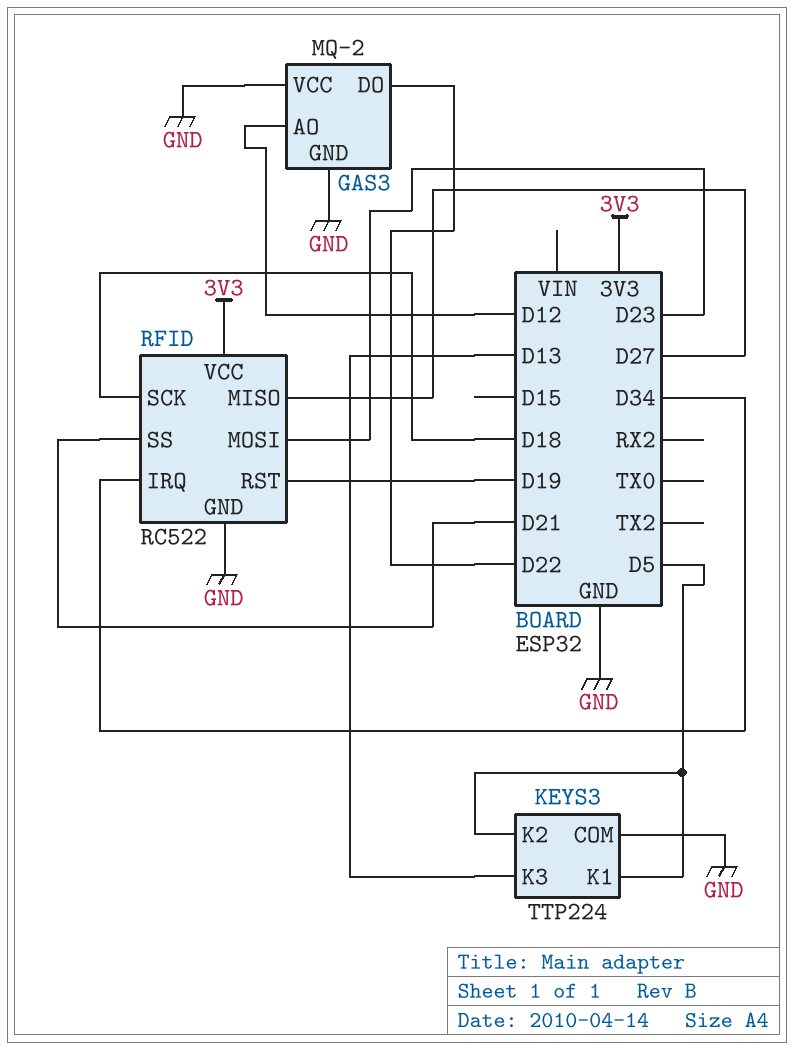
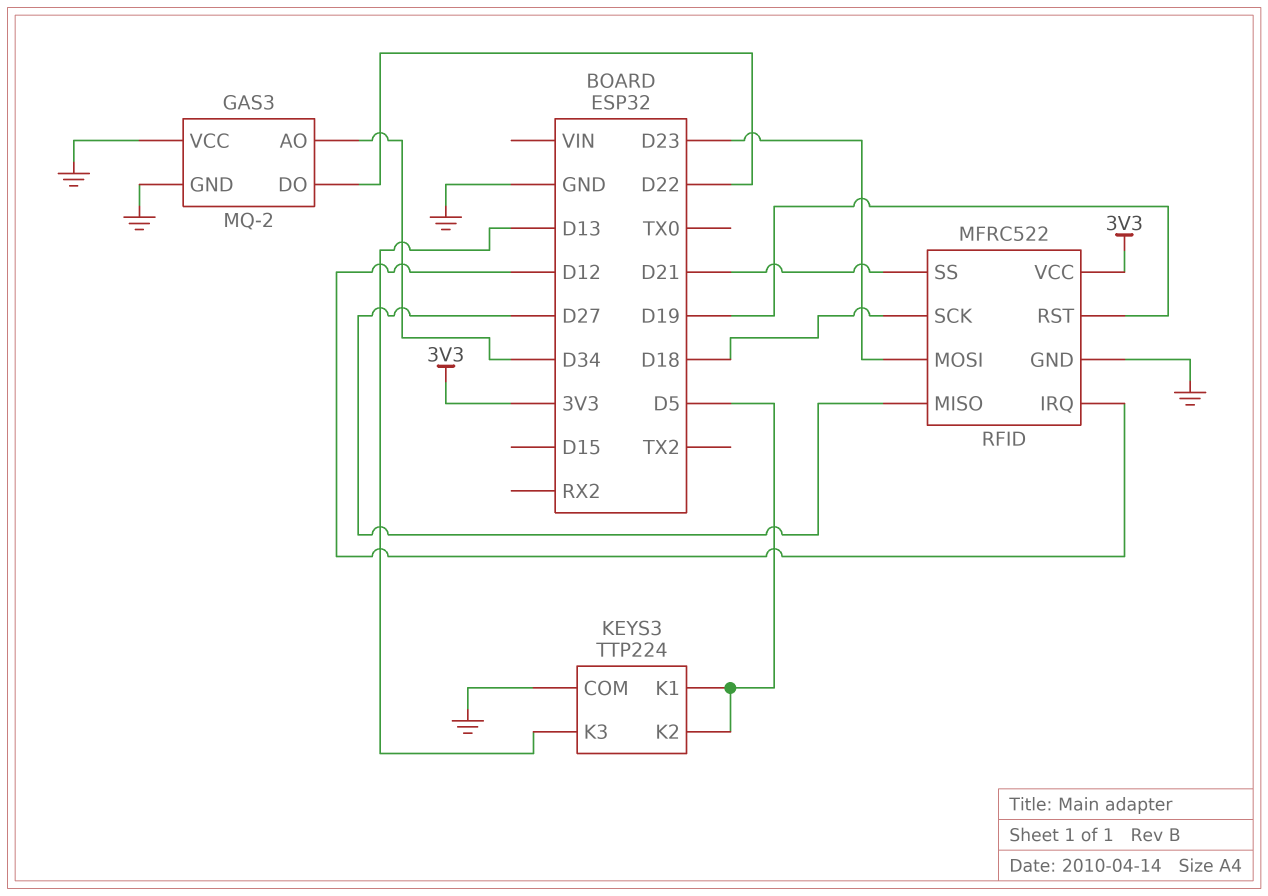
GAS3 pin AO: D12 -> D34
RFID: RC522 -> MFRC522
RFID pin IRQ: D34 -> D12

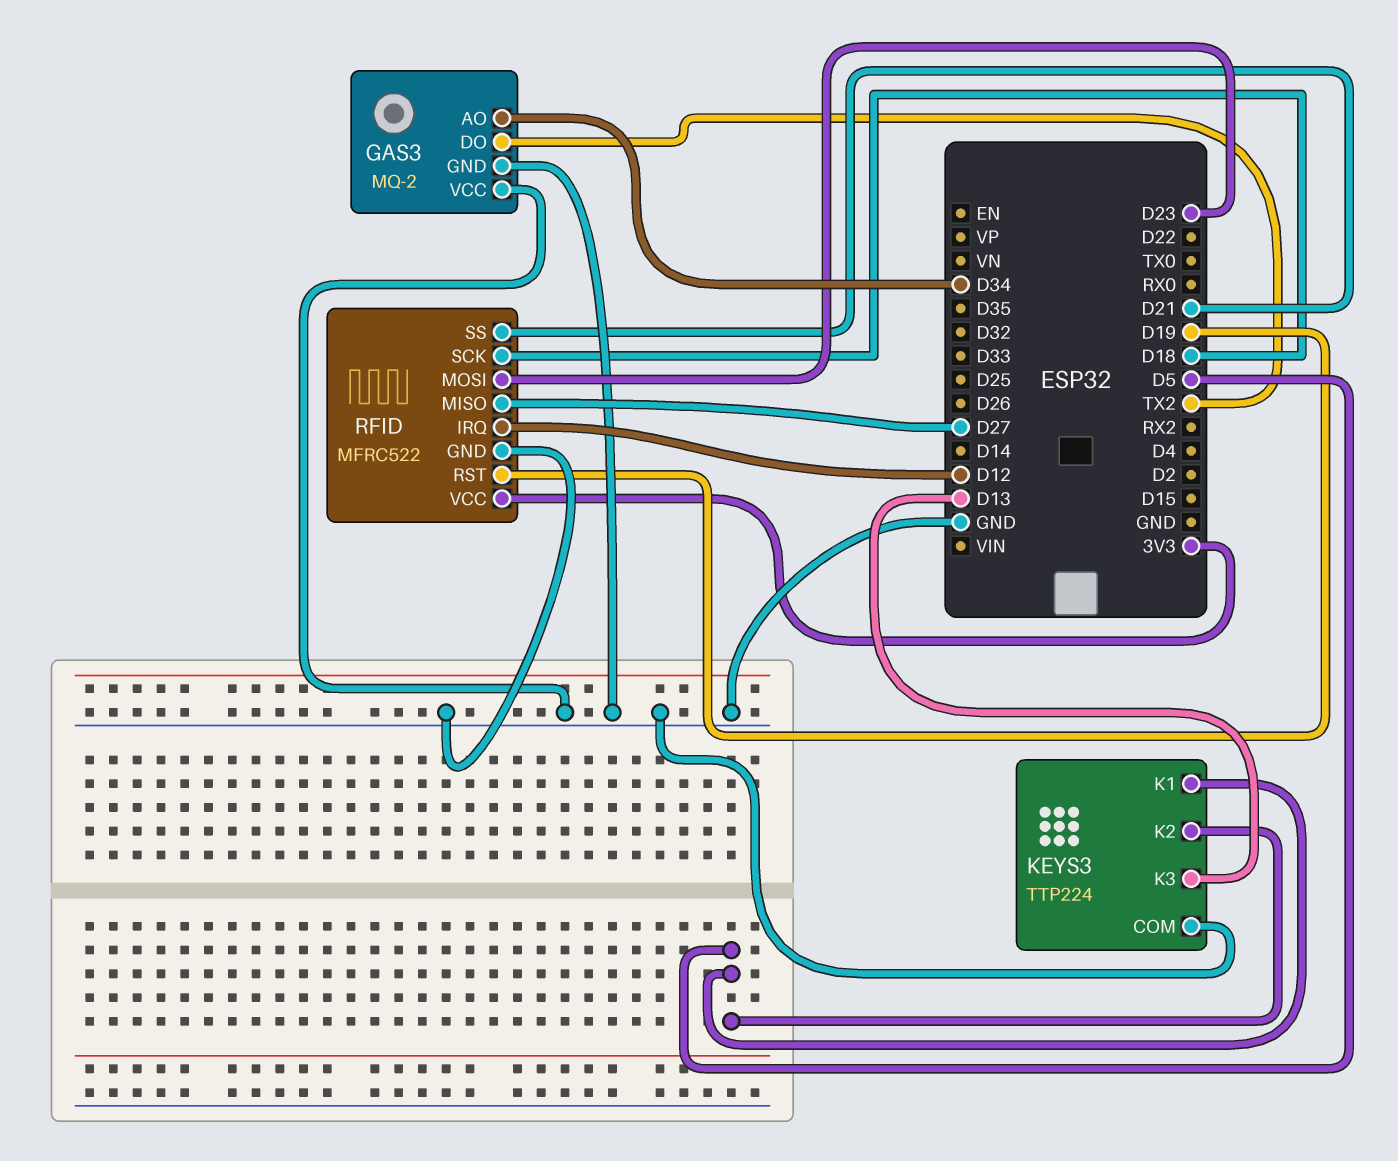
GAS3 pin DO: D22 -> TX2

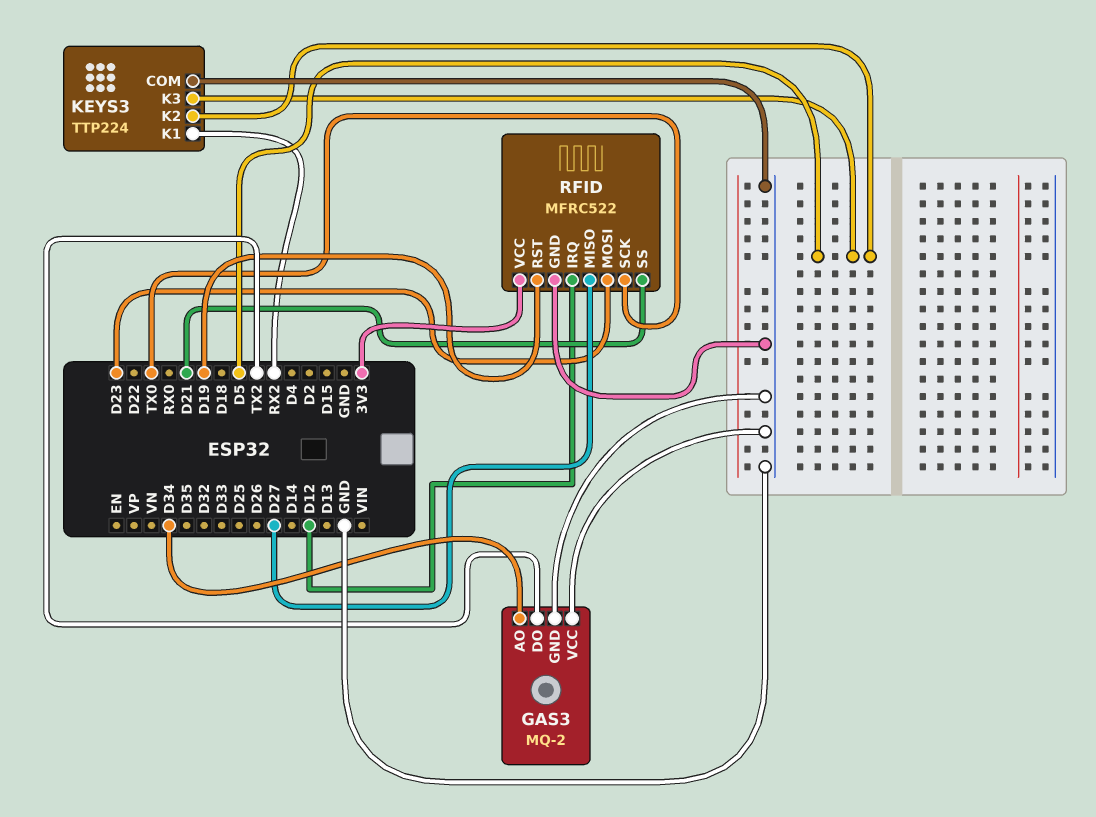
KEYS3 pin K1: D5 -> RX2
KEYS3 pin K3: D13 -> D5
RFID pin SCK: D18 -> TX0

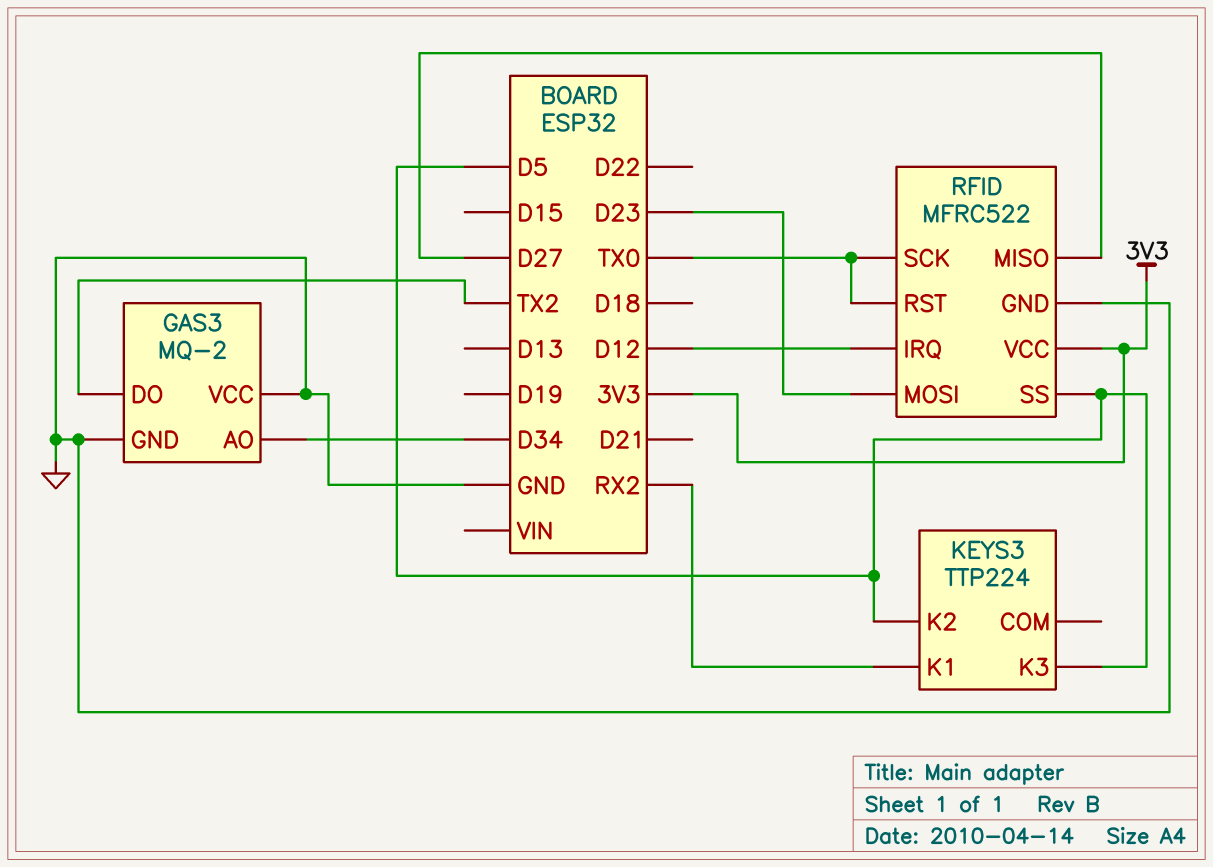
KEYS3 pin COM: GND -> none
RFID pin RST: D19 -> TX0
RFID pin SS: D21 -> D5

